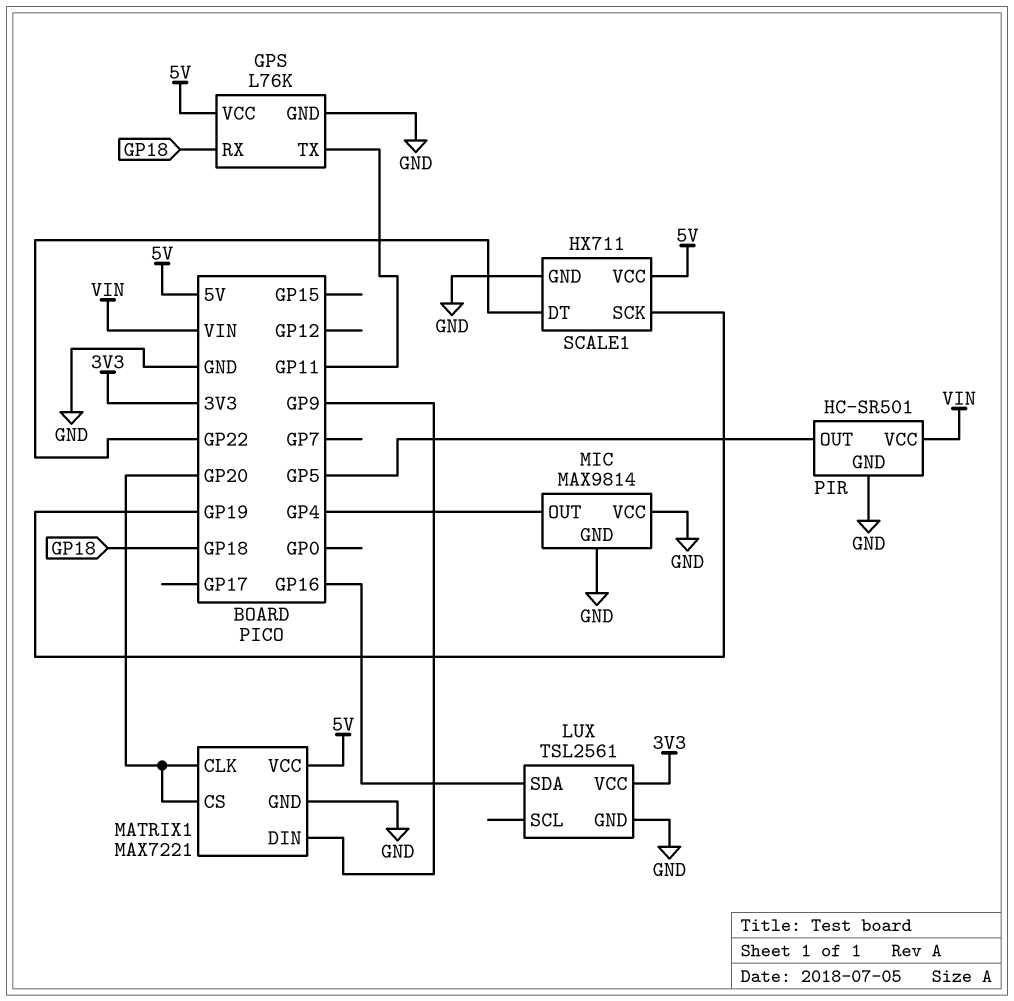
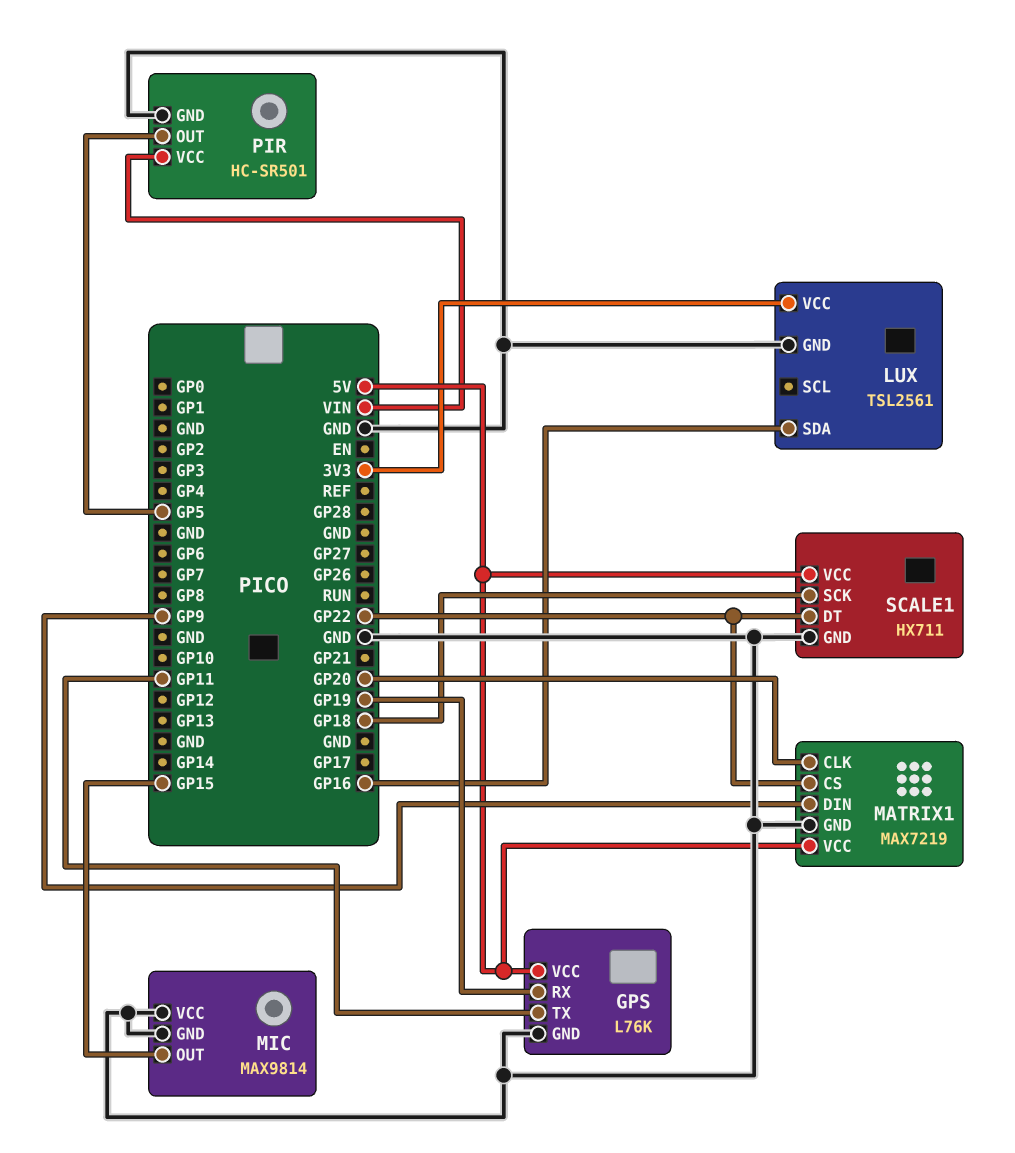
GPS pin RX: GP18 -> GP19
MATRIX1: MAX7221 -> MAX7219
MATRIX1 pin CS: GP20 -> GP22
MIC pin OUT: GP4 -> GP15
SCALE1 pin SCK: GP19 -> GP18

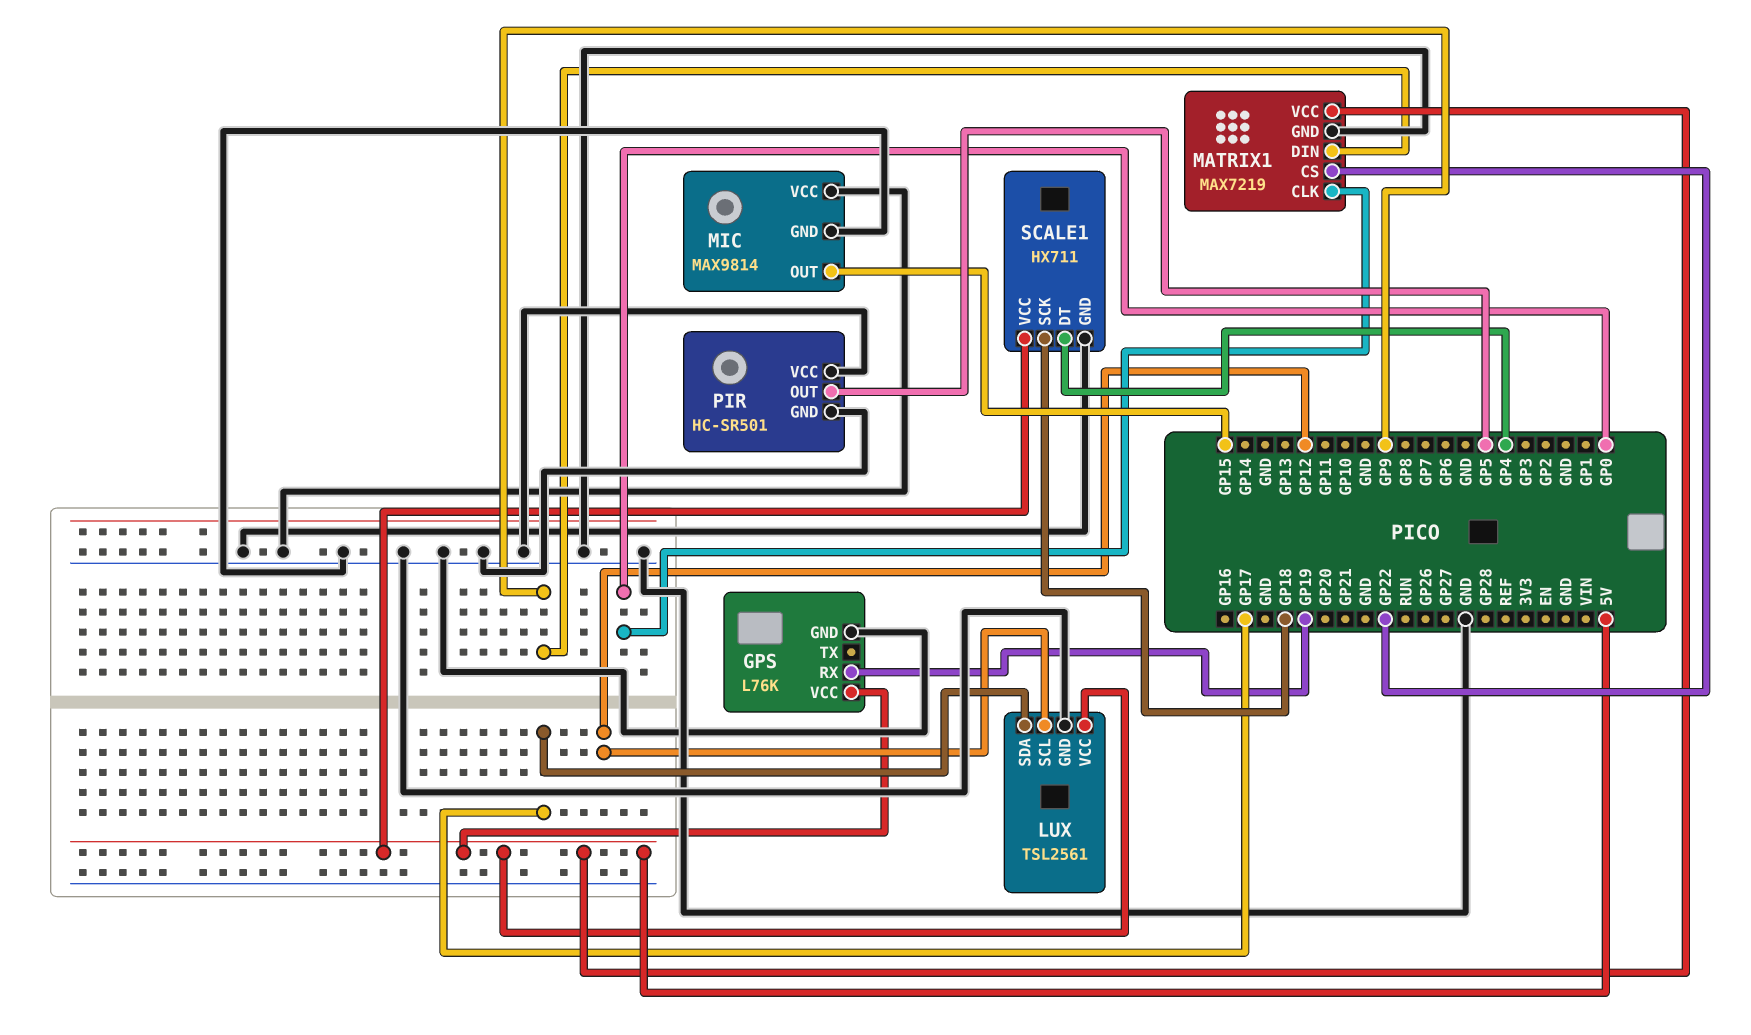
GPS pin TX: GP11 -> none
LUX pin SCL: none -> GP12
LUX pin SDA: GP16 -> GP17
LUX pin VCC: 3V3 -> 5V
MATRIX1 pin CLK: GP20 -> GP0
PIR pin VCC: VIN -> GND
SCALE1 pin DT: GP22 -> GP4

